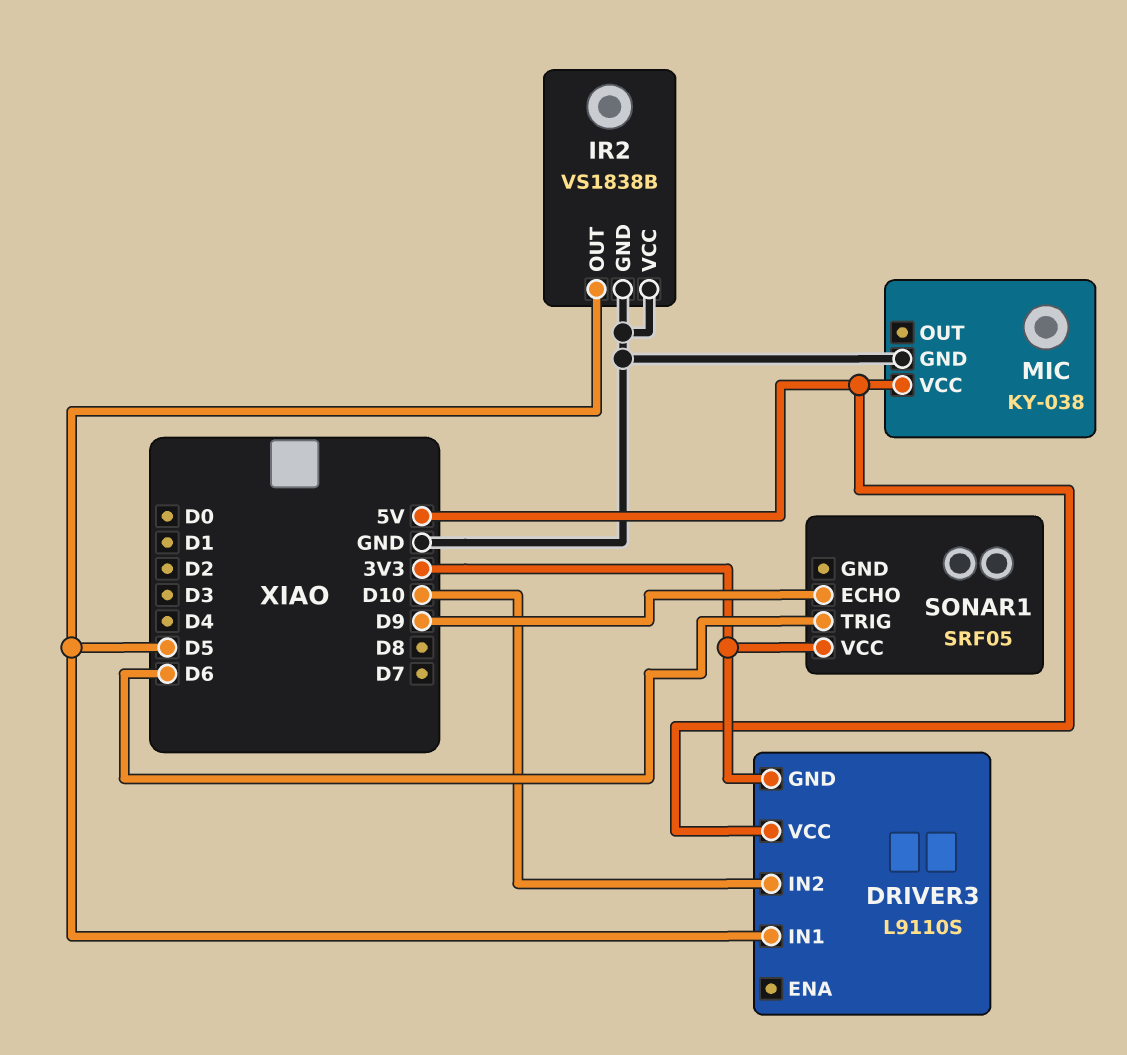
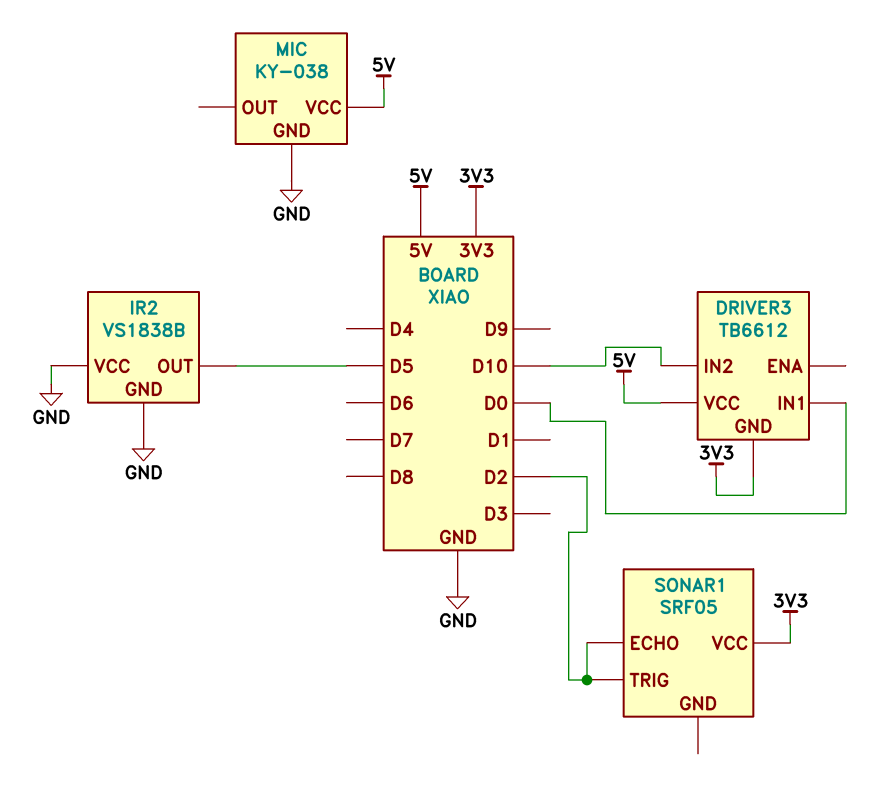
DRIVER3: L9110S -> TB6612
DRIVER3 pin IN1: D5 -> D0
SONAR1 pin ECHO: D9 -> D2
SONAR1 pin TRIG: D6 -> D2

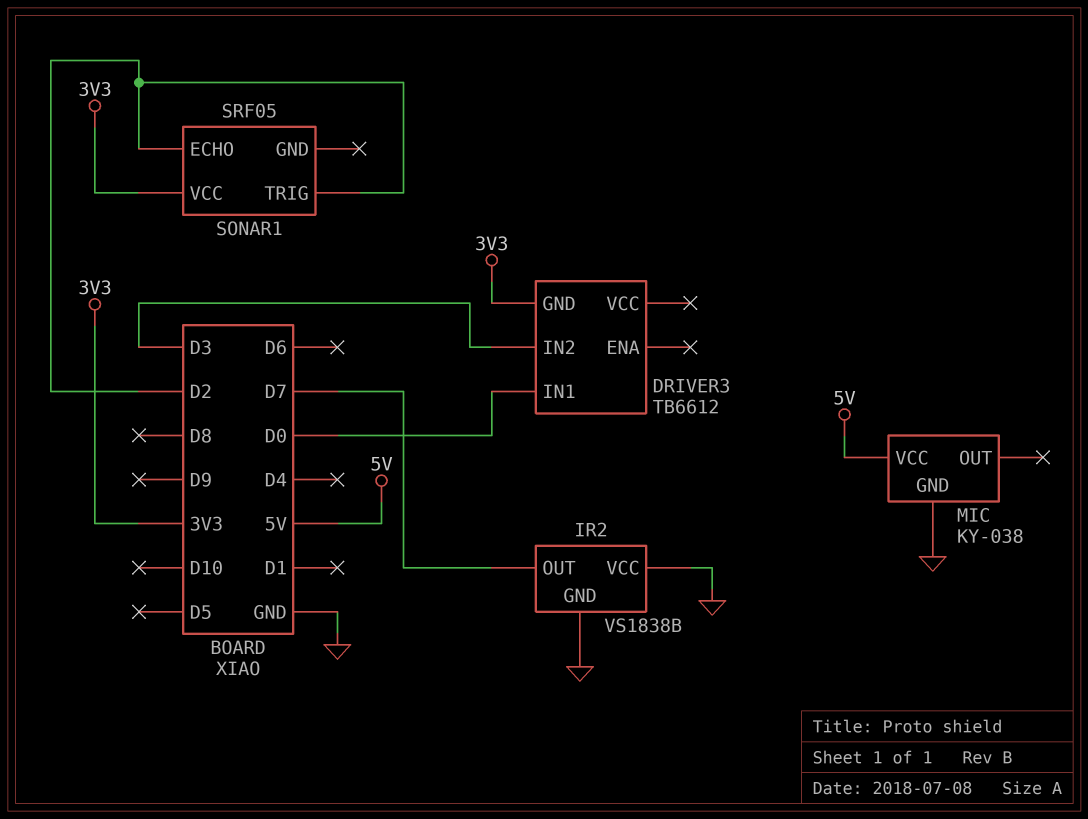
DRIVER3 pin IN2: D10 -> D3
DRIVER3 pin VCC: 5V -> none
IR2 pin OUT: D5 -> D7

